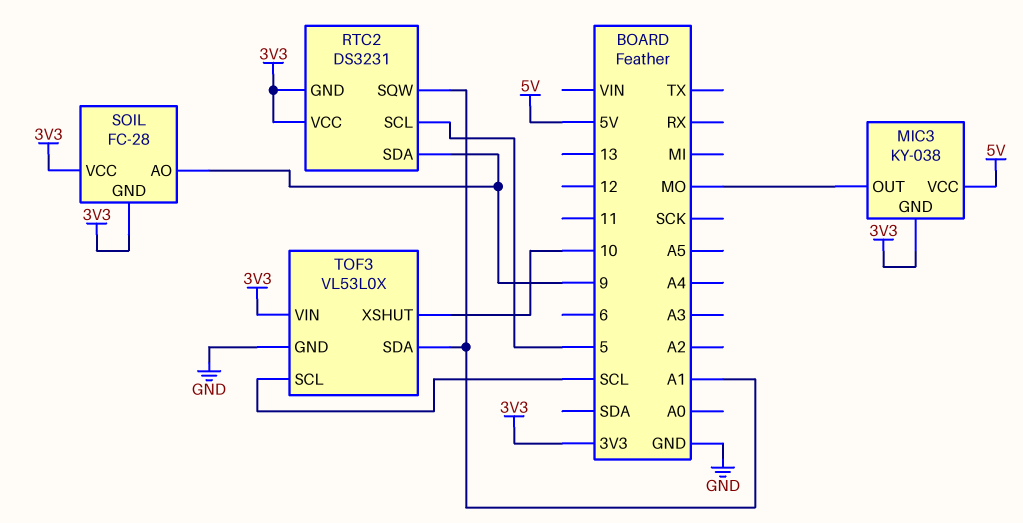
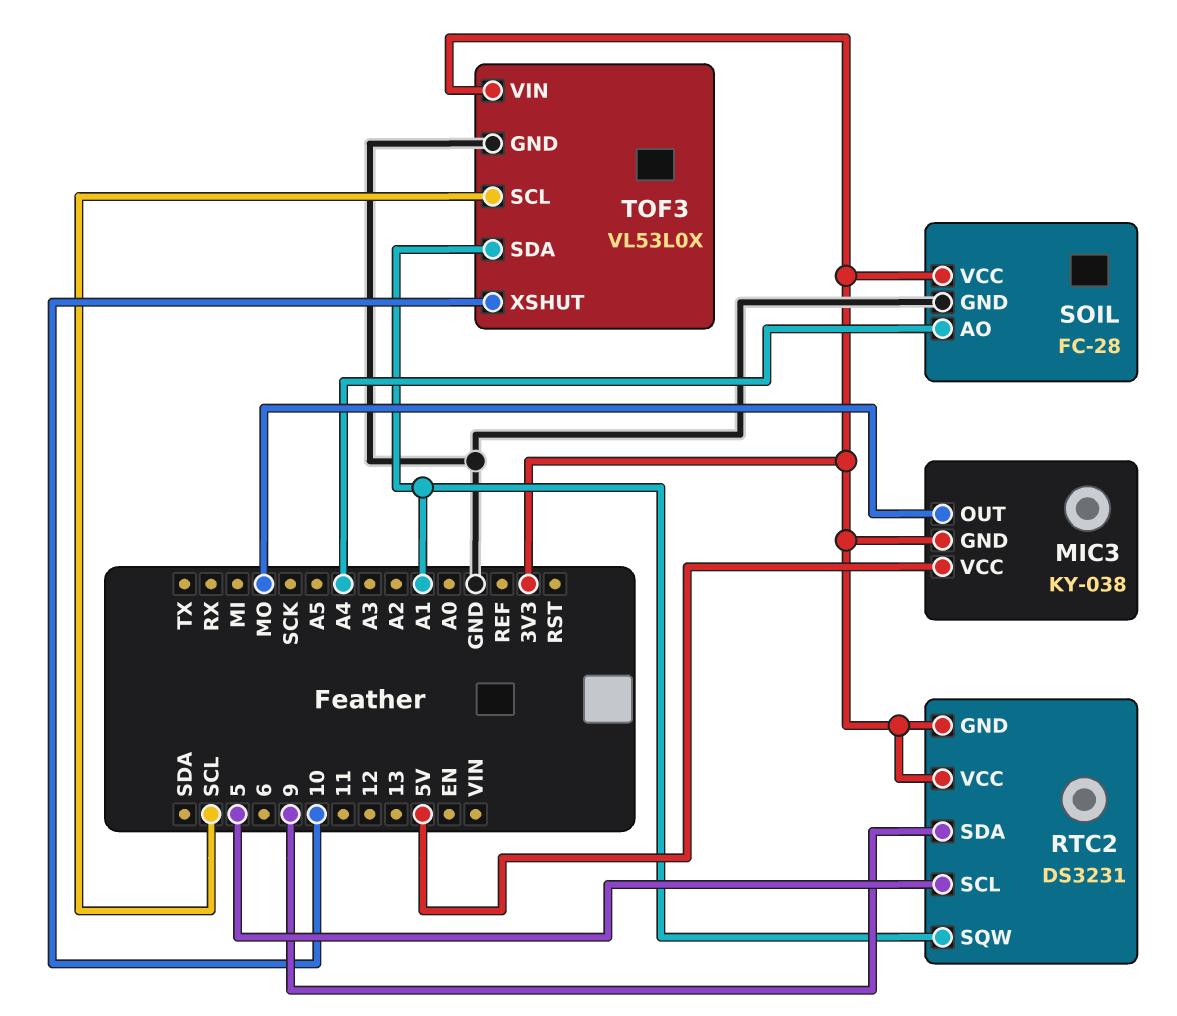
SOIL pin AO: 9 -> A4
SOIL pin GND: 3V3 -> GND

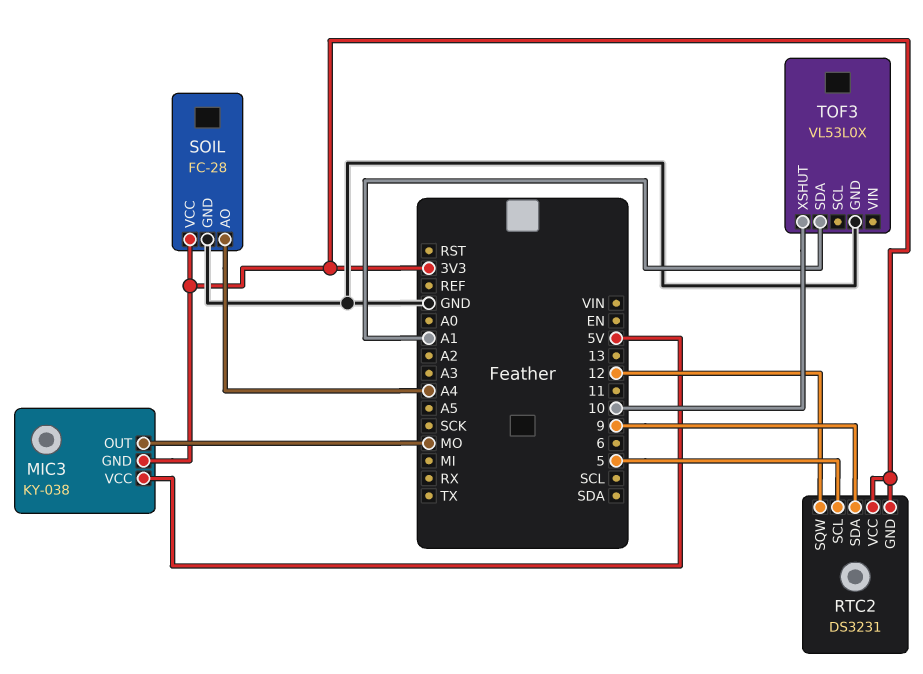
RTC2 pin SQW: A1 -> 12
TOF3 pin SCL: SCL -> none
TOF3 pin VIN: 3V3 -> none

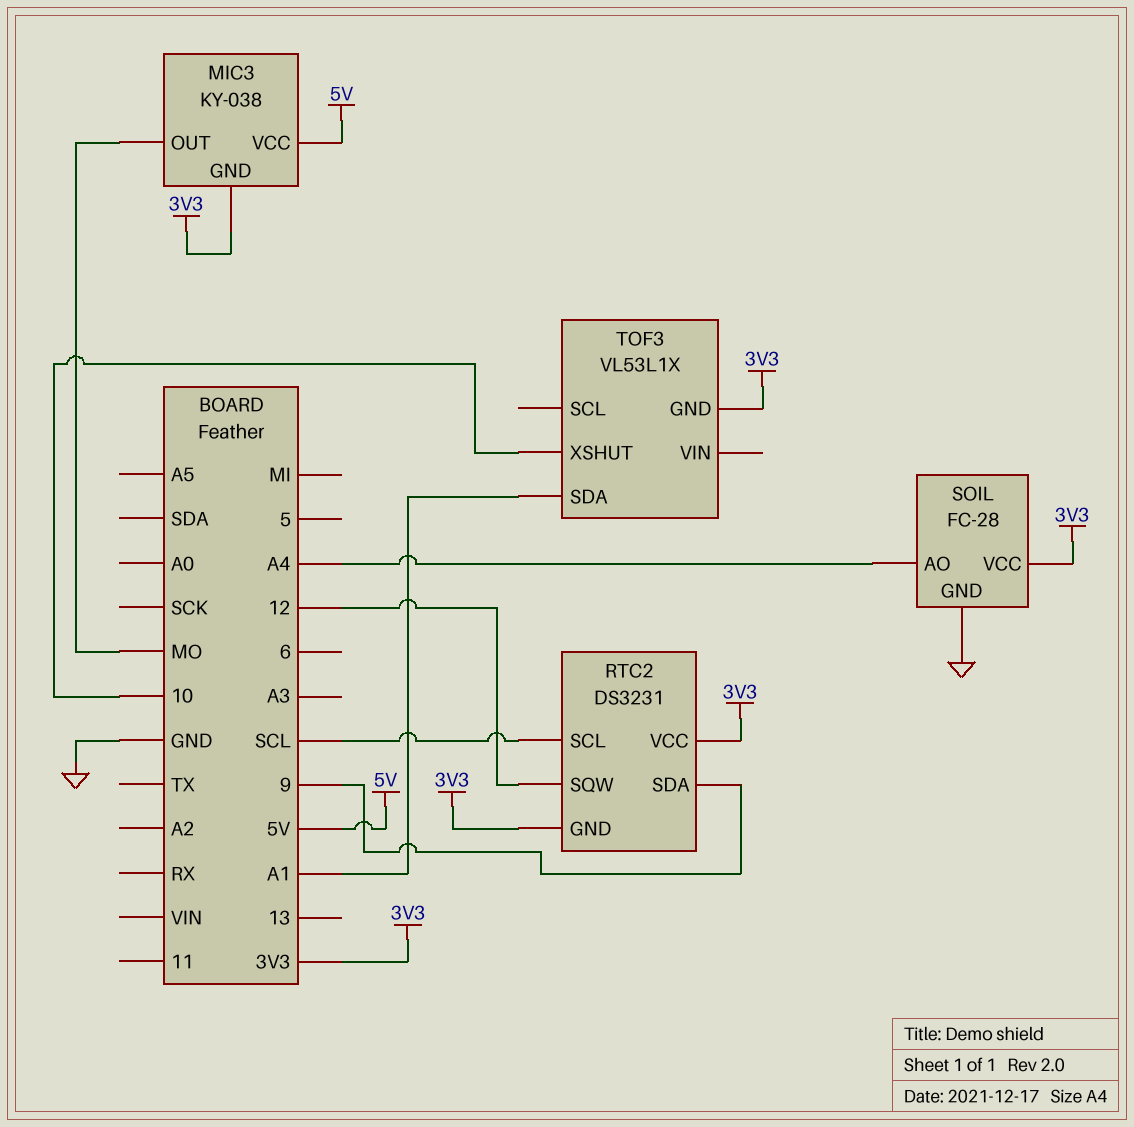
RTC2 pin SCL: 5 -> SCL
TOF3: VL53L0X -> VL53L1X
TOF3 pin GND: GND -> 3V3

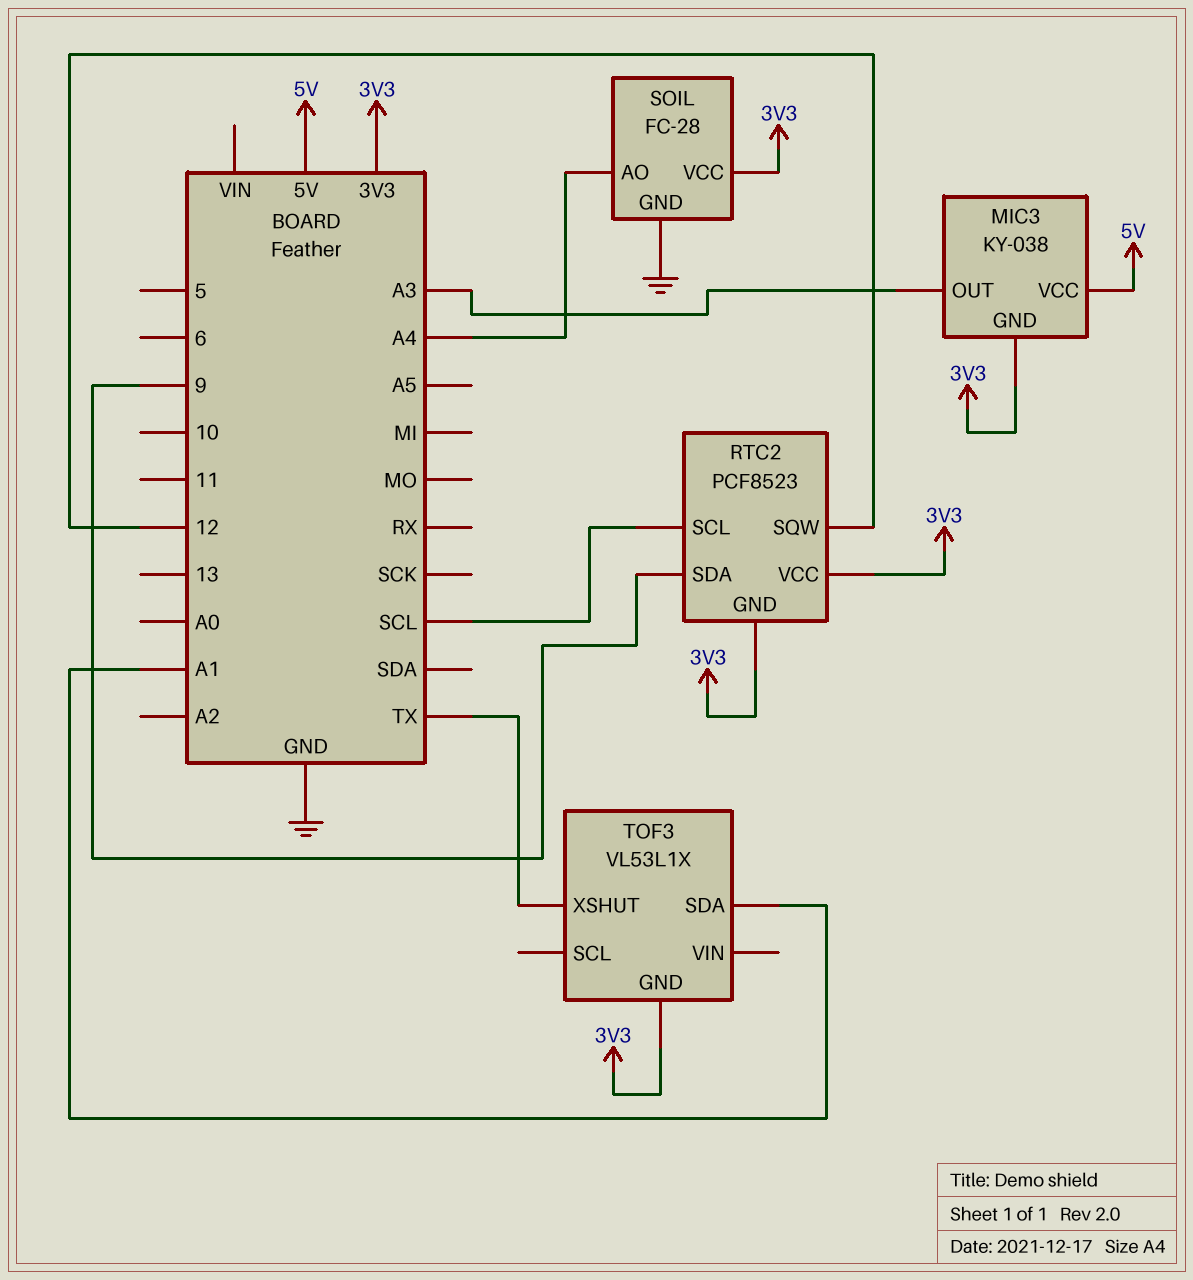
MIC3 pin OUT: MO -> A3
RTC2: DS3231 -> PCF8523
TOF3 pin XSHUT: 10 -> TX

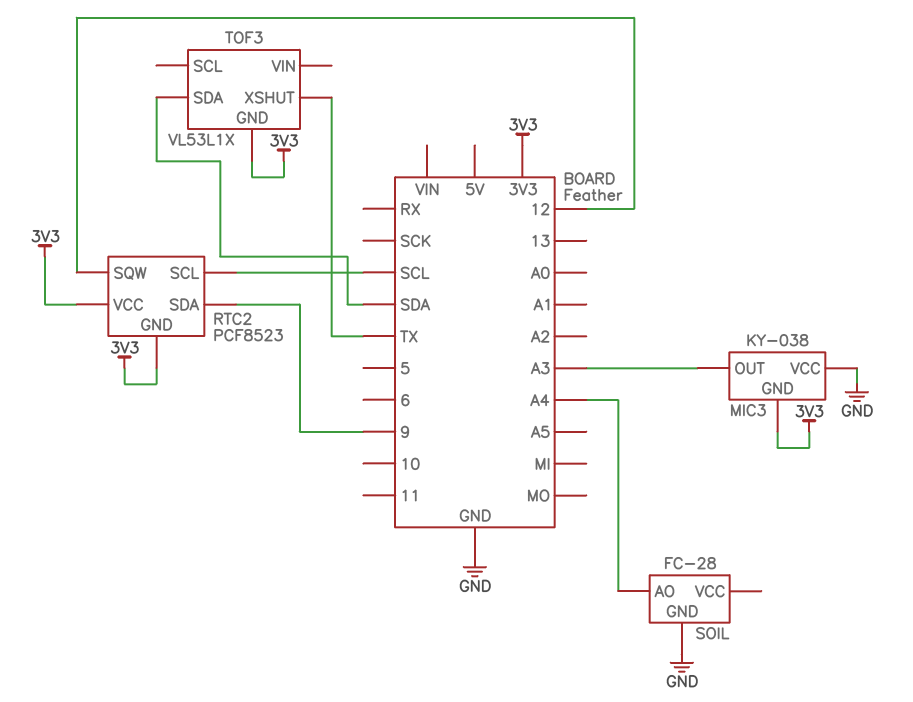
MIC3 pin VCC: 5V -> GND
SOIL pin VCC: 3V3 -> none
TOF3 pin SDA: A1 -> SDA

